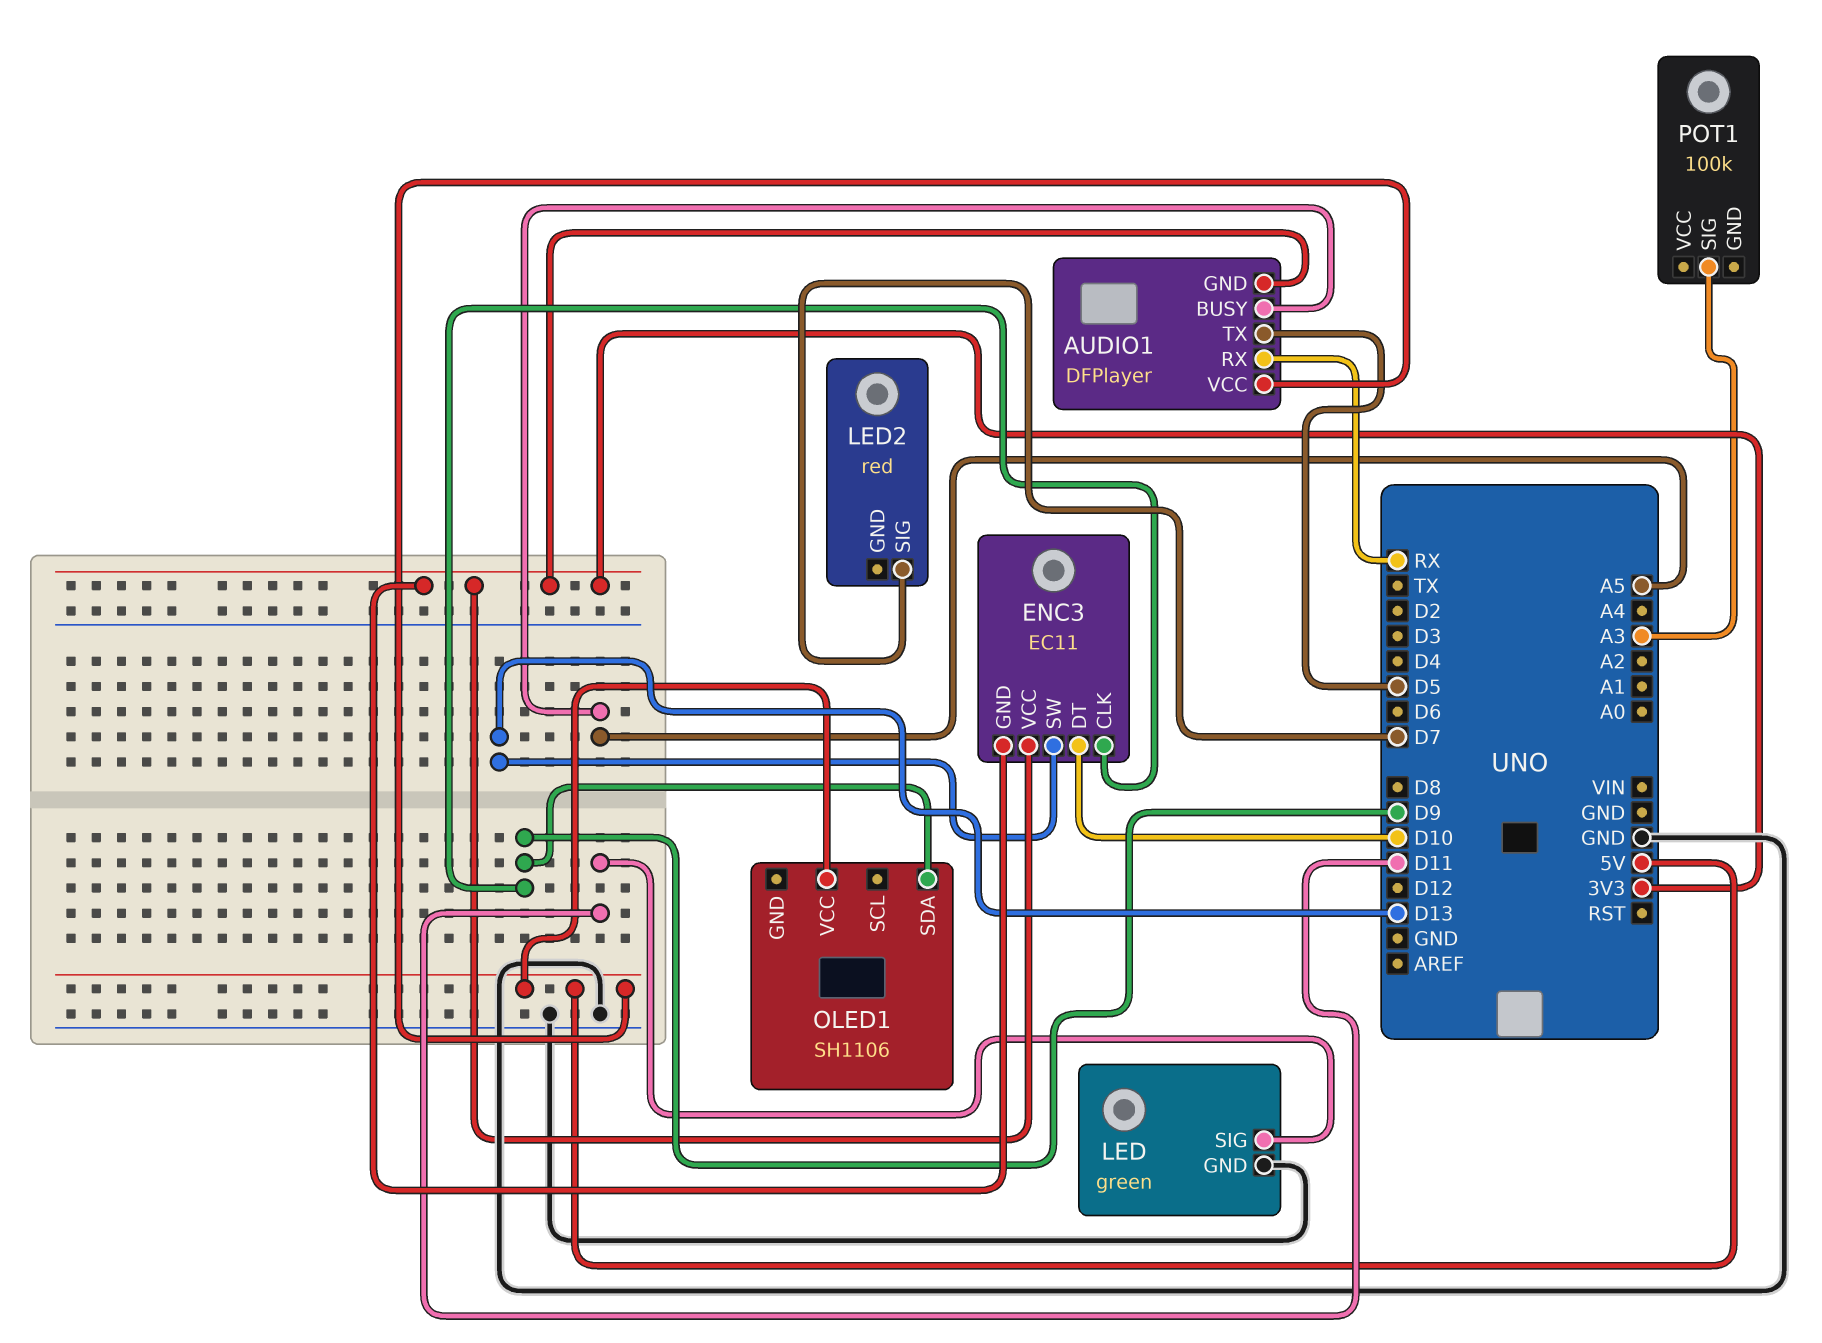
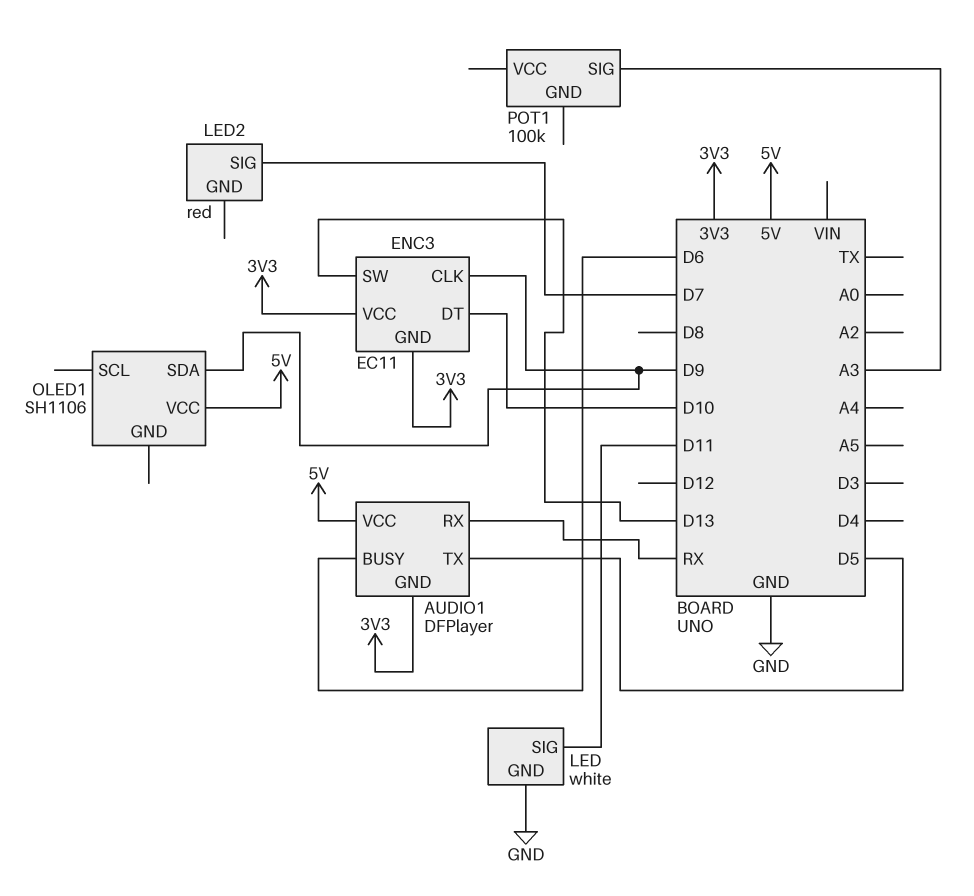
AUDIO1 pin BUSY: A5 -> D6
LED: green -> white

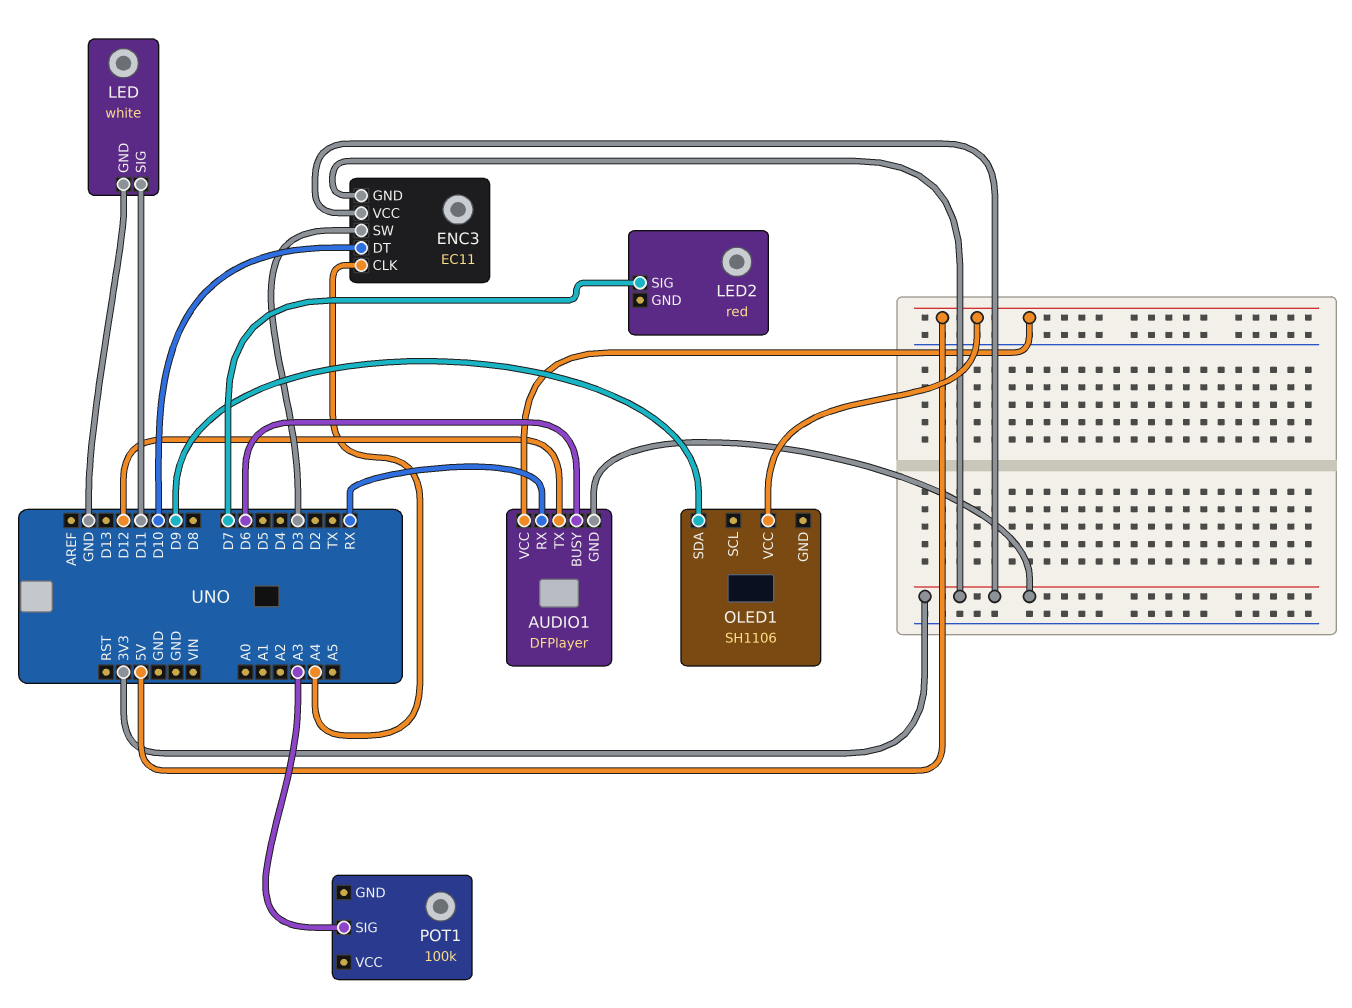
AUDIO1 pin TX: D5 -> D12
ENC3 pin CLK: D9 -> A4
ENC3 pin SW: D13 -> D3

